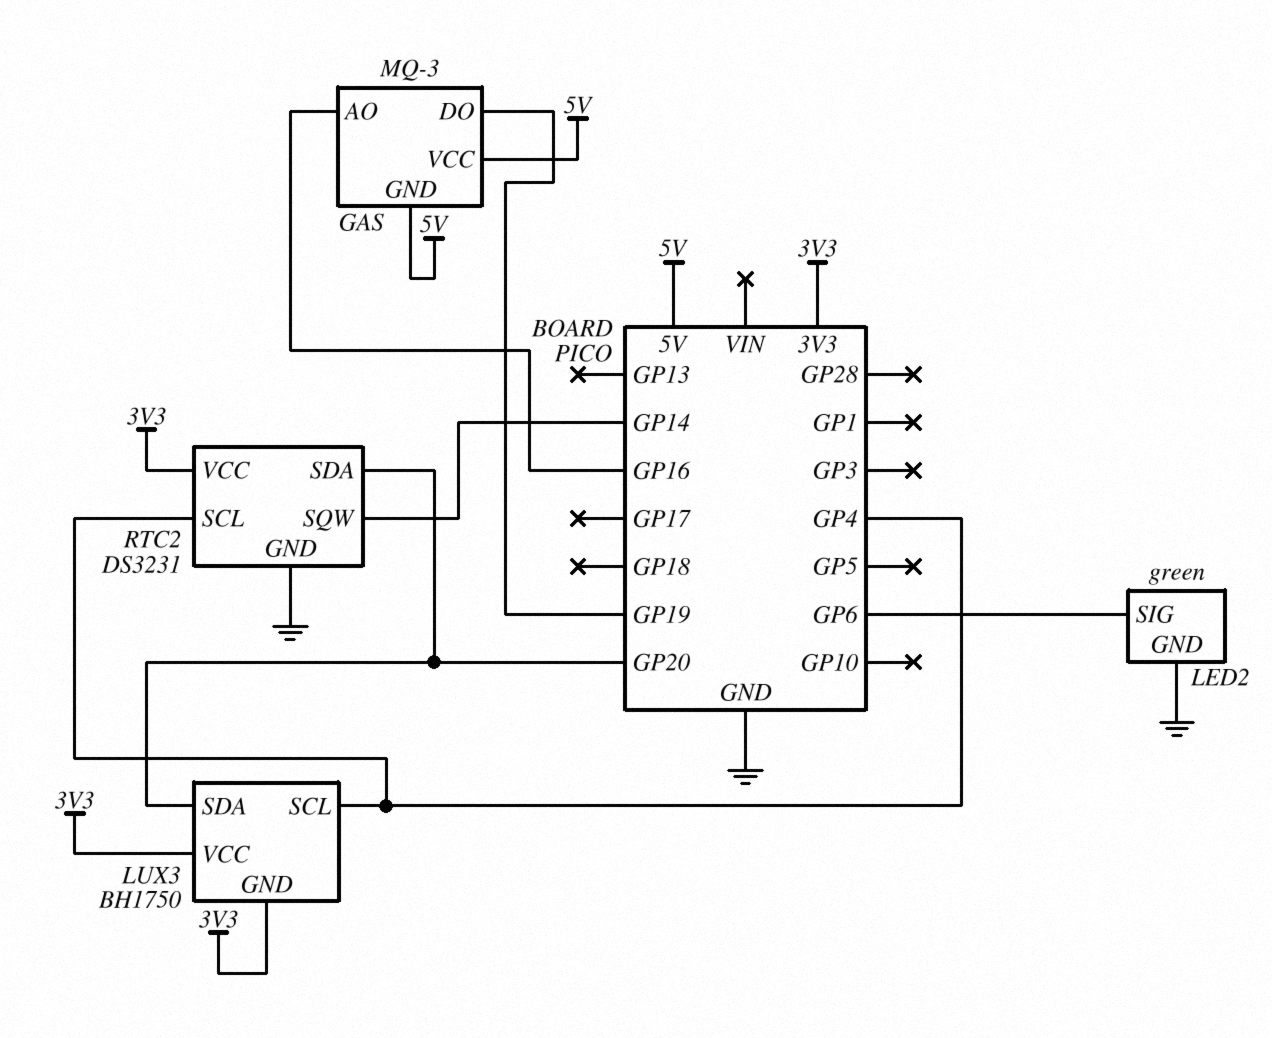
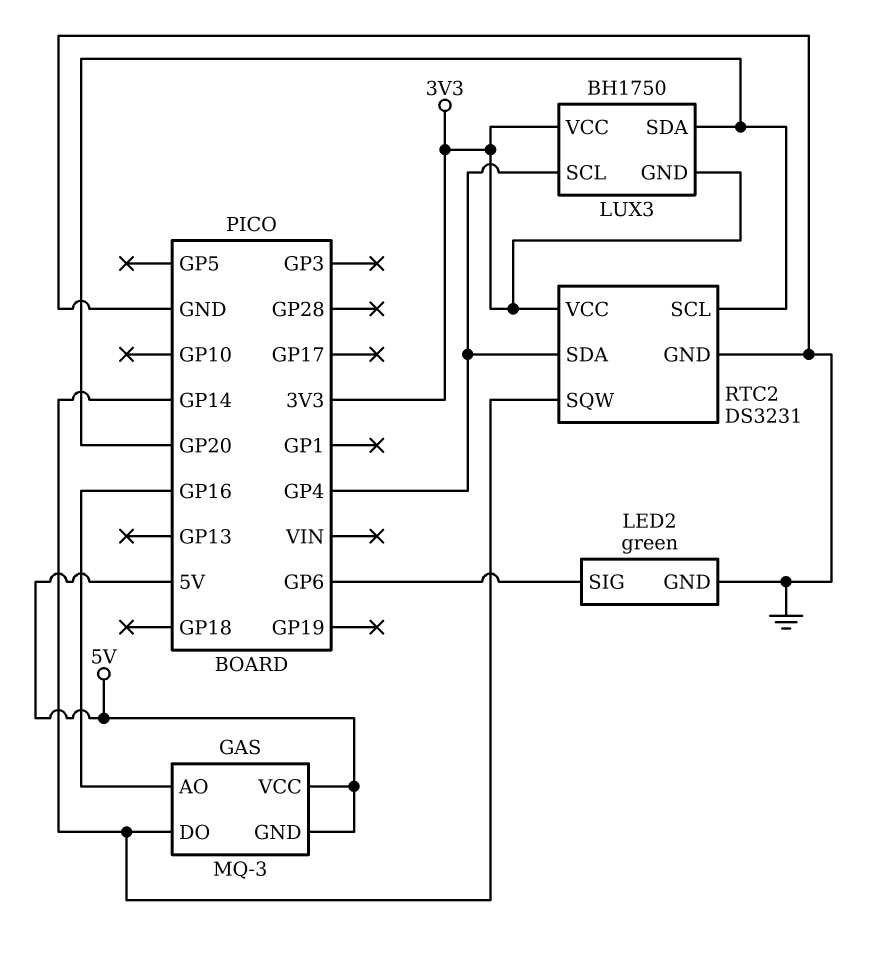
GAS pin DO: GP19 -> GP14
RTC2 pin SCL: GP4 -> GP20
RTC2 pin SDA: GP20 -> GP4

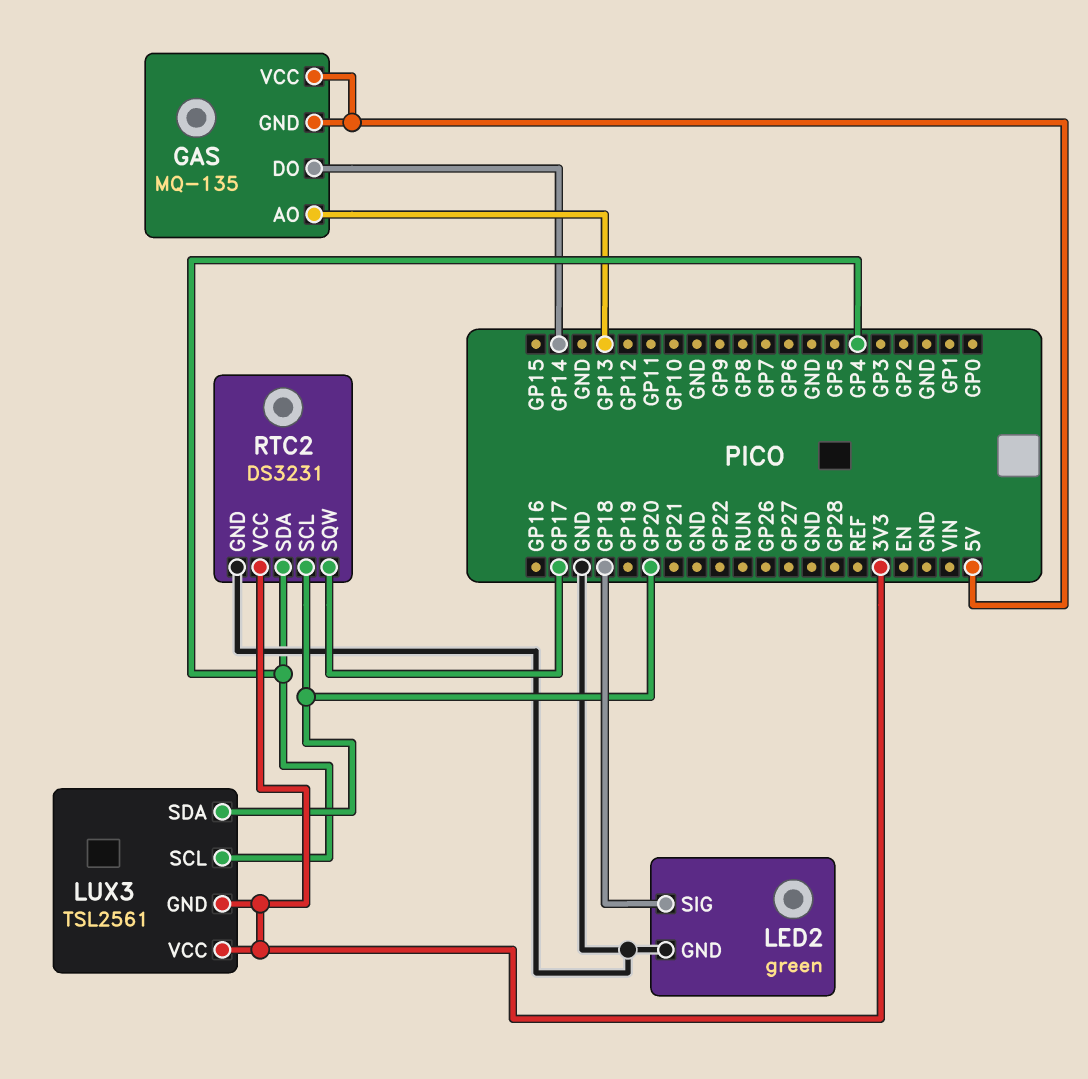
GAS: MQ-3 -> MQ-135
GAS pin AO: GP16 -> GP13
LED2 pin SIG: GP6 -> GP18
LUX3: BH1750 -> TSL2561
RTC2 pin SQW: GP14 -> GP17

